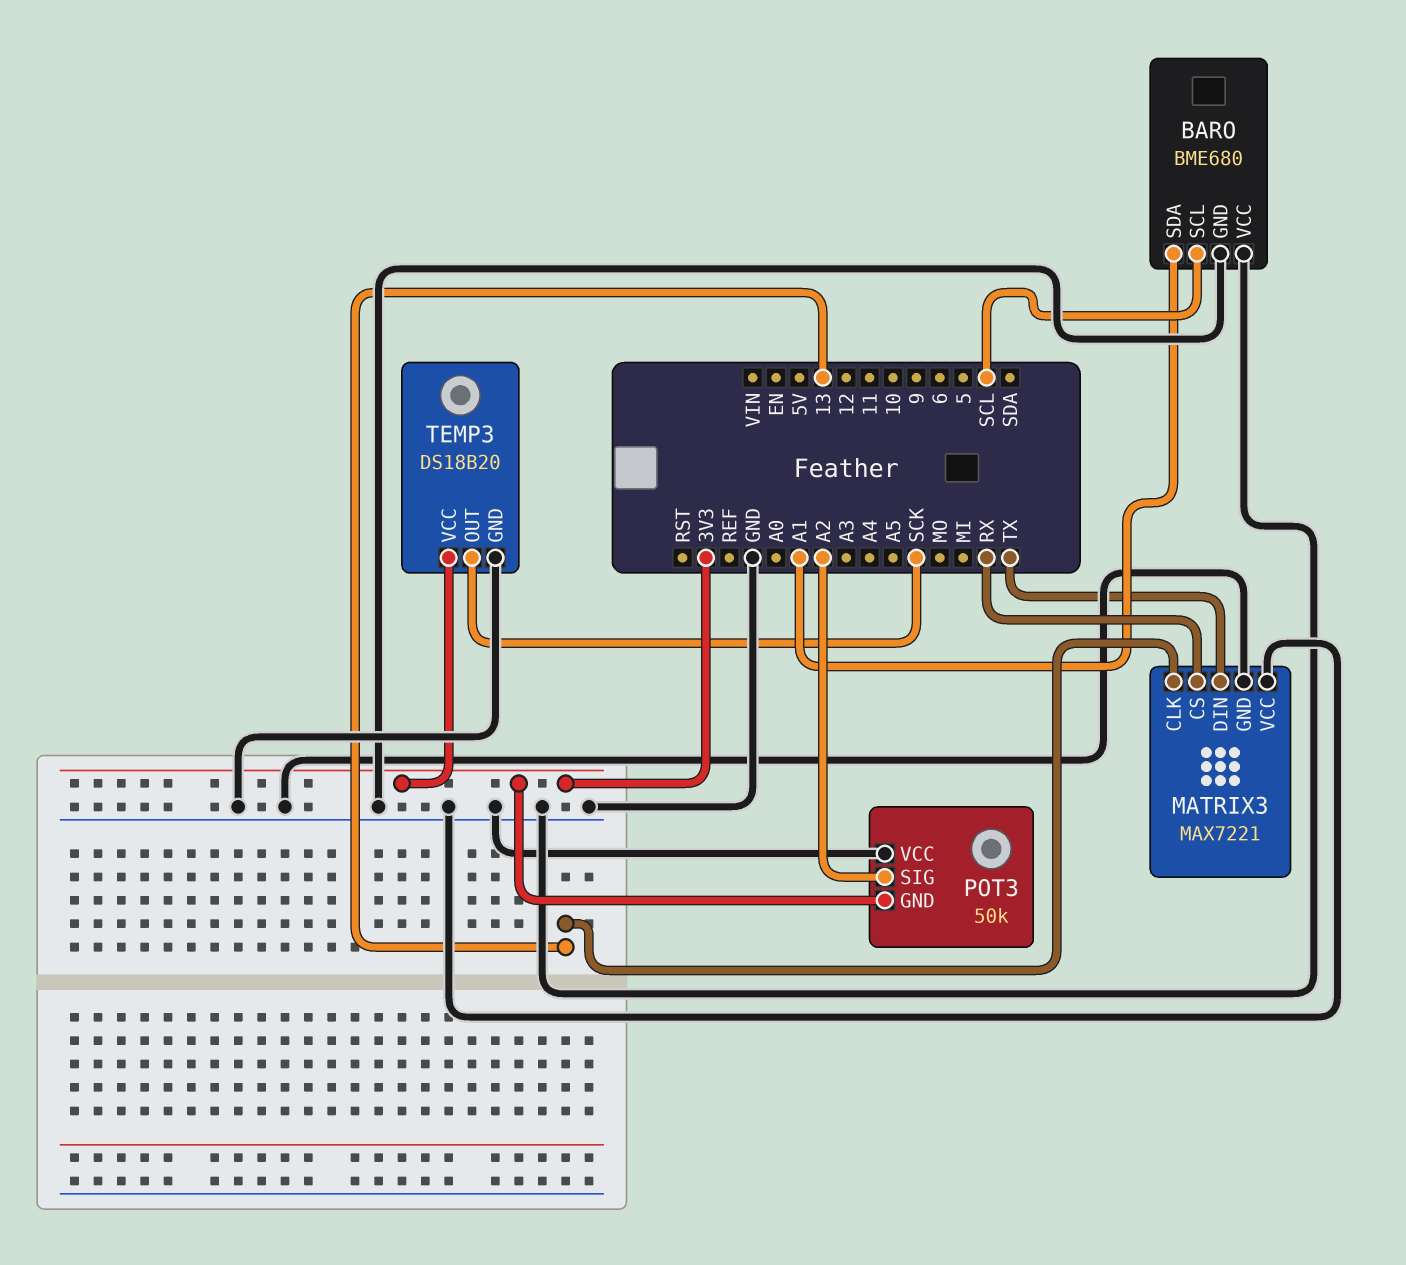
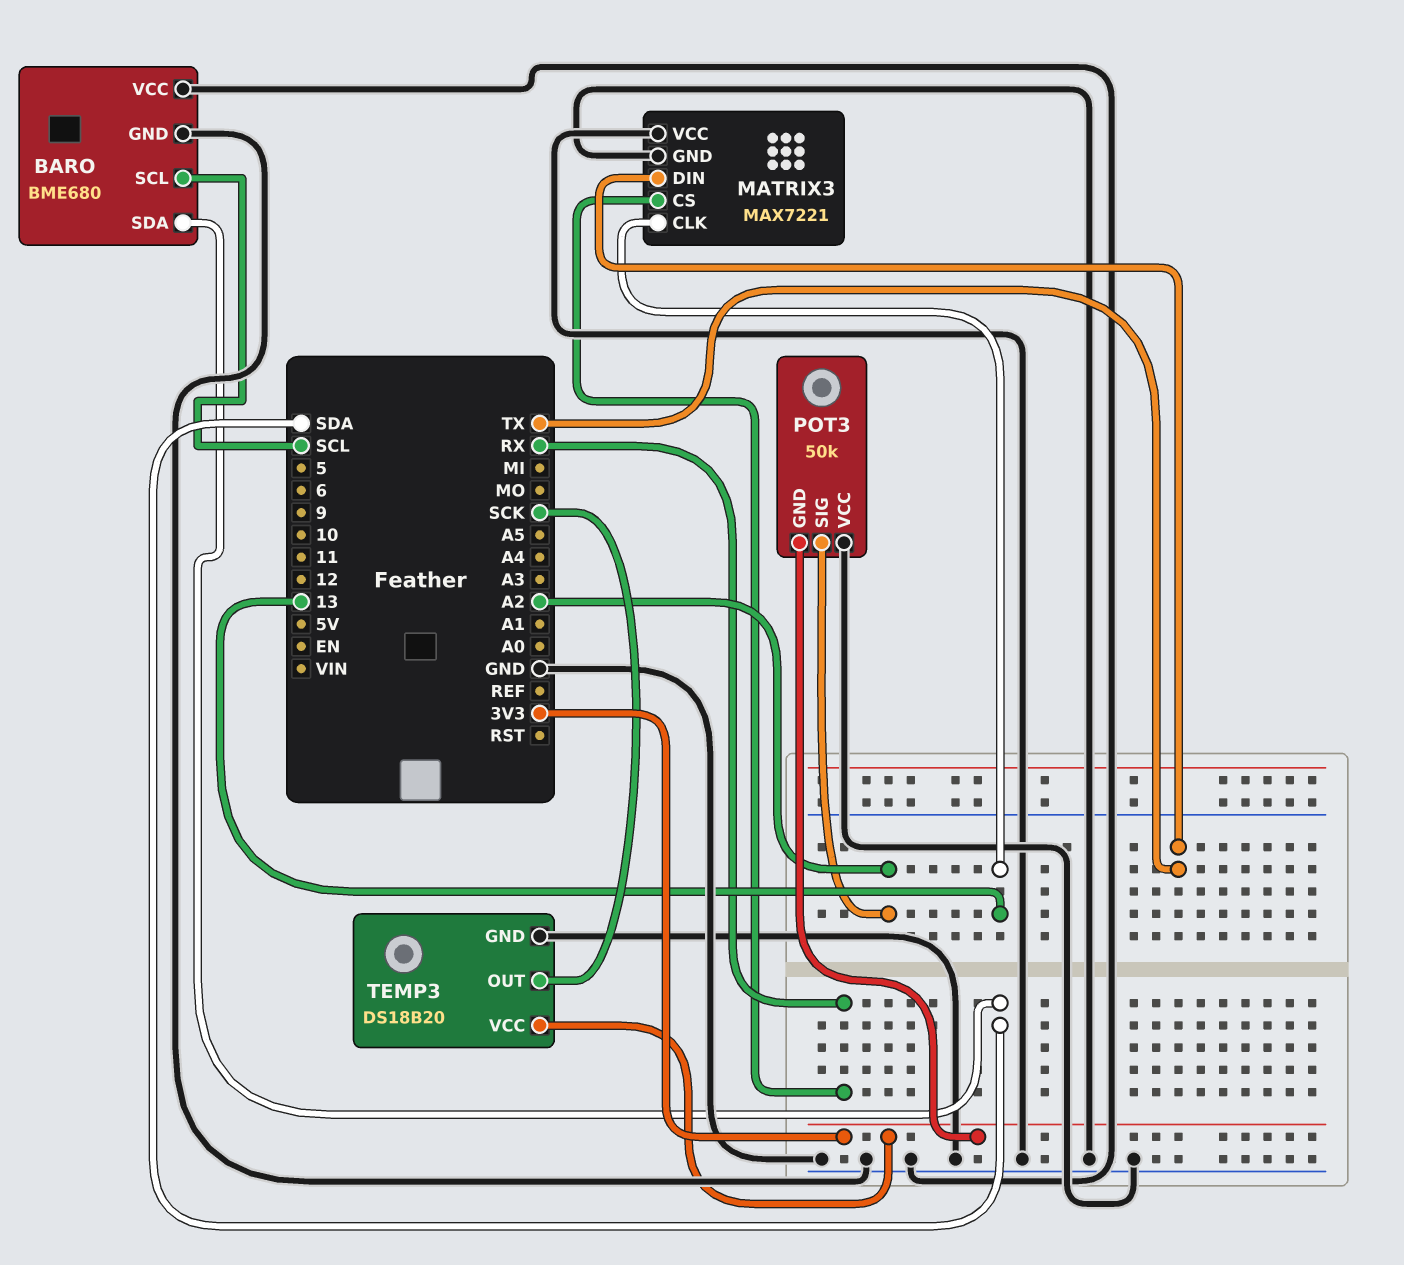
BARO pin SDA: A1 -> SDA

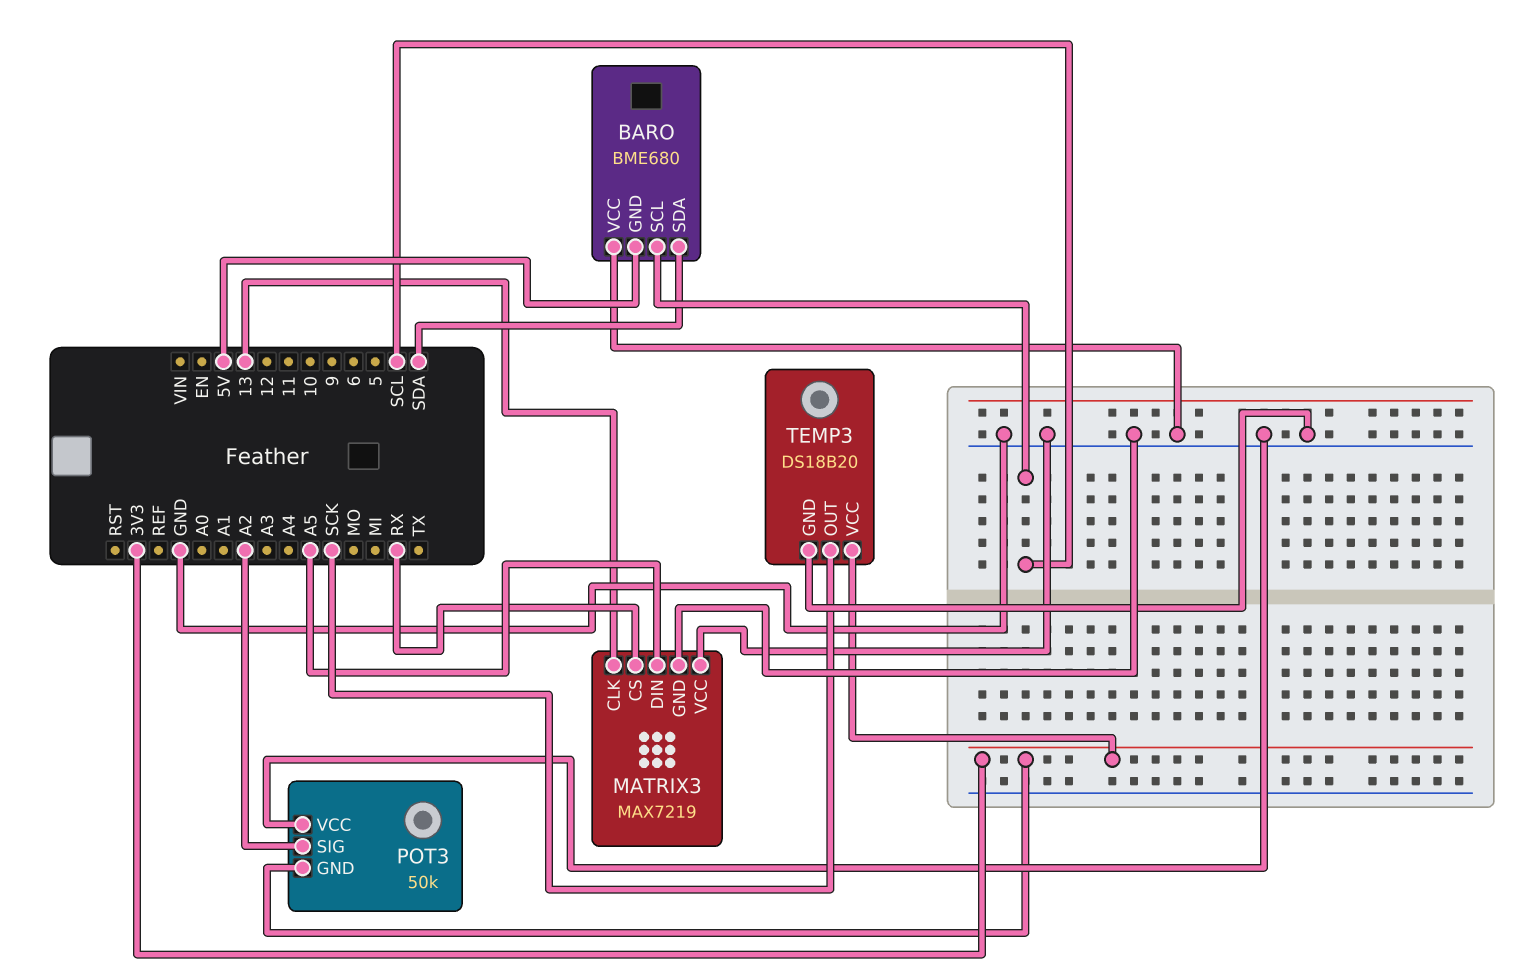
BARO pin GND: GND -> 5V
MATRIX3: MAX7221 -> MAX7219
MATRIX3 pin DIN: TX -> A5

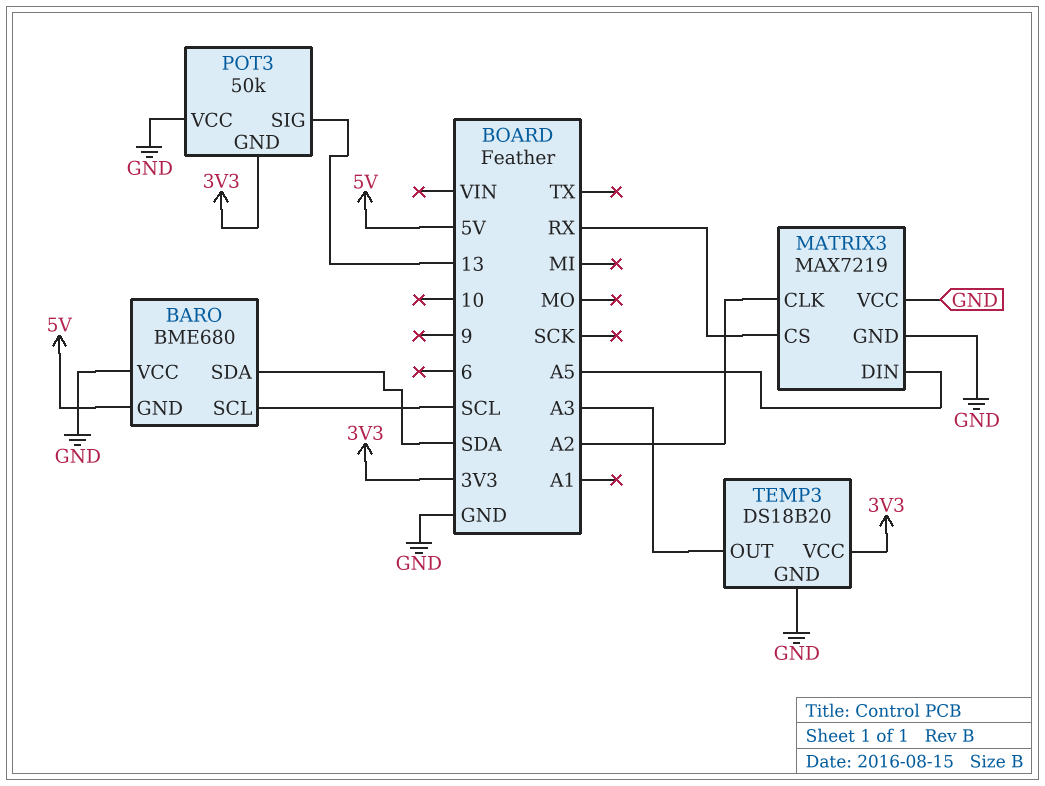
MATRIX3 pin CLK: 13 -> A2
POT3 pin SIG: A2 -> 13
TEMP3 pin OUT: SCK -> A3

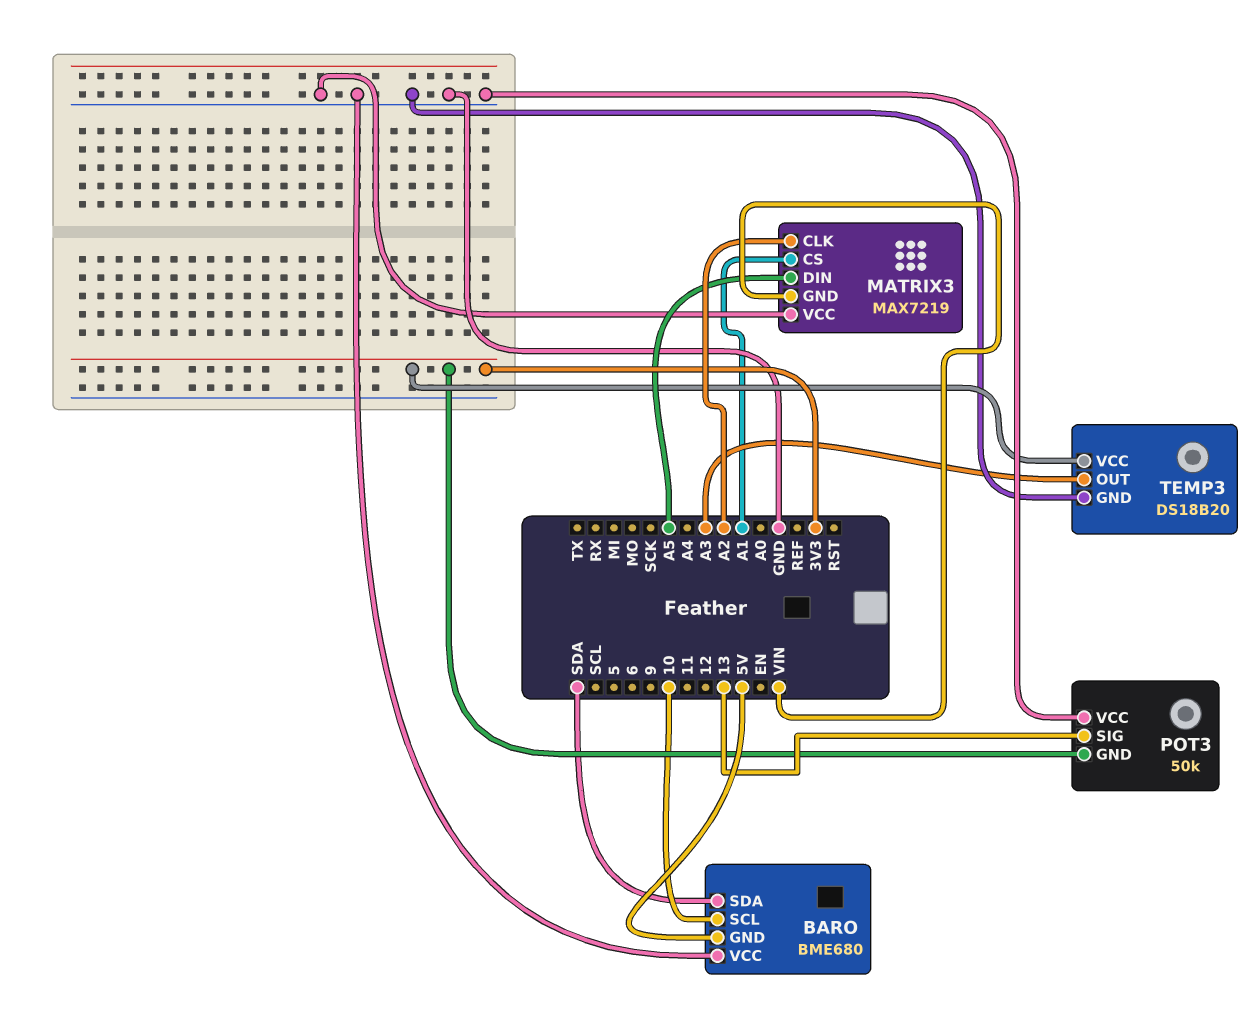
BARO pin SCL: SCL -> 10
MATRIX3 pin CS: RX -> A1
MATRIX3 pin GND: GND -> VIN

